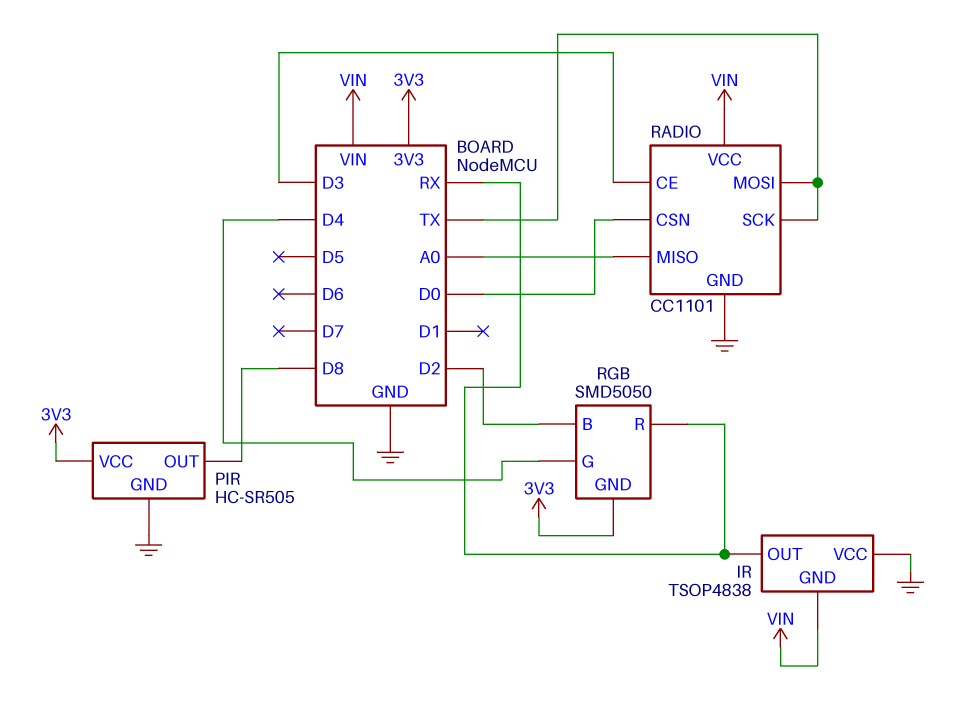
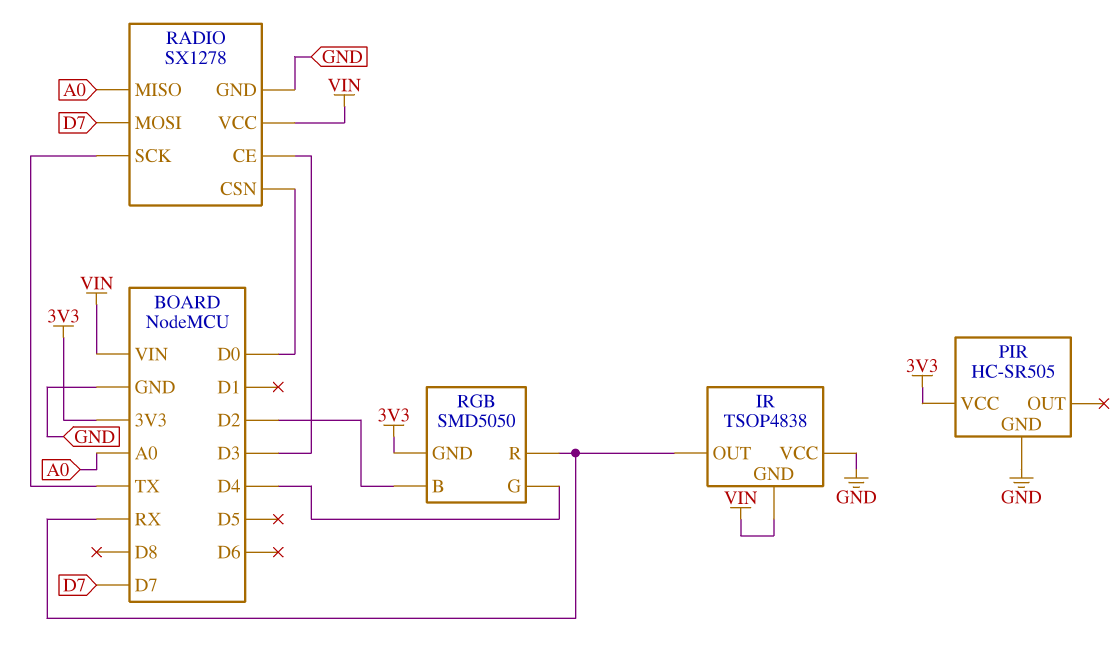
PIR pin OUT: D8 -> none
RADIO: CC1101 -> SX1278
RADIO pin MOSI: TX -> D7

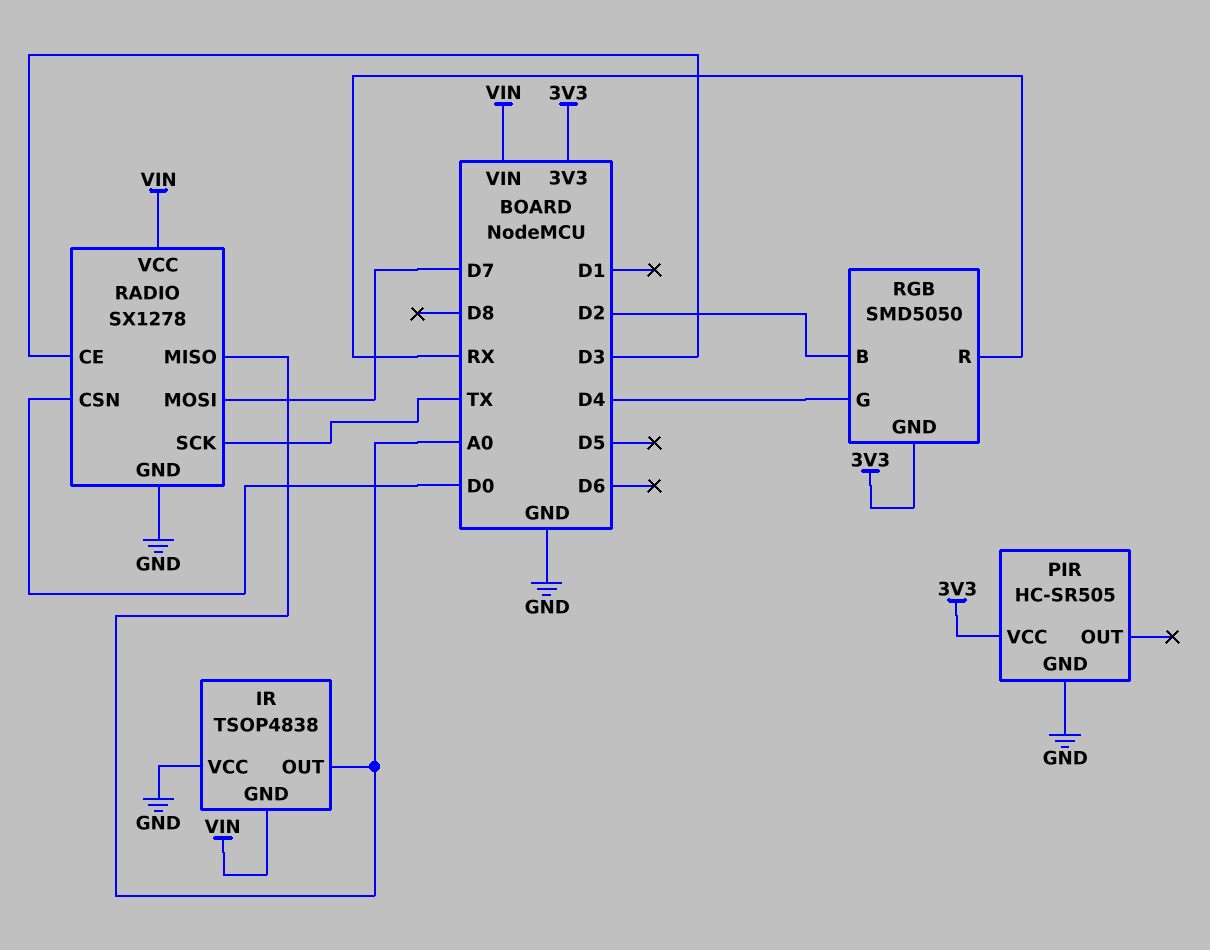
IR pin OUT: RX -> A0

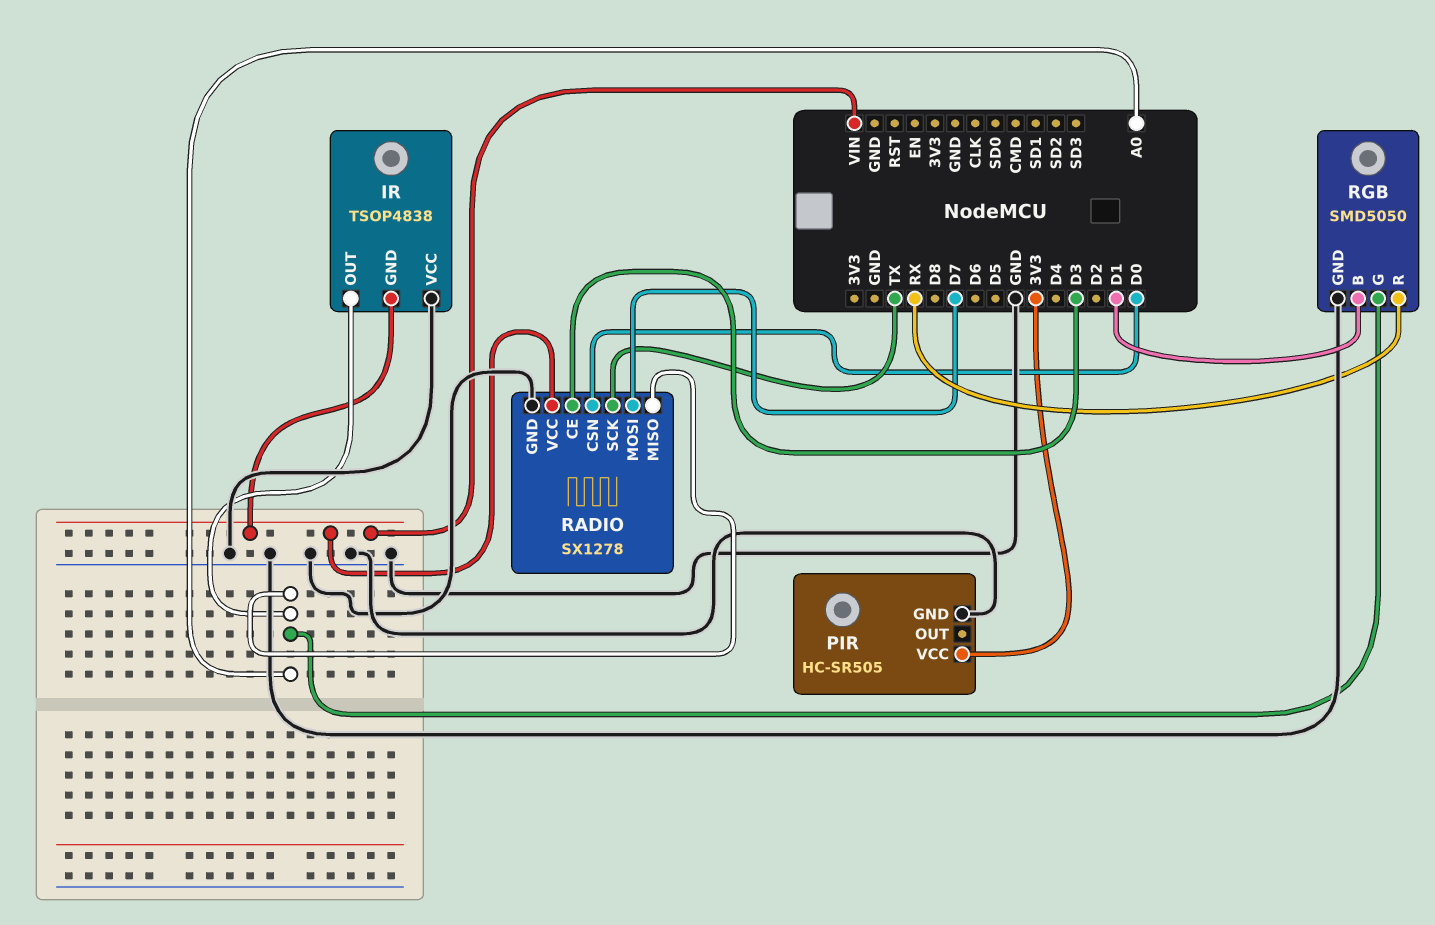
RGB pin B: D2 -> D1
RGB pin G: D4 -> A0
RGB pin GND: 3V3 -> GND

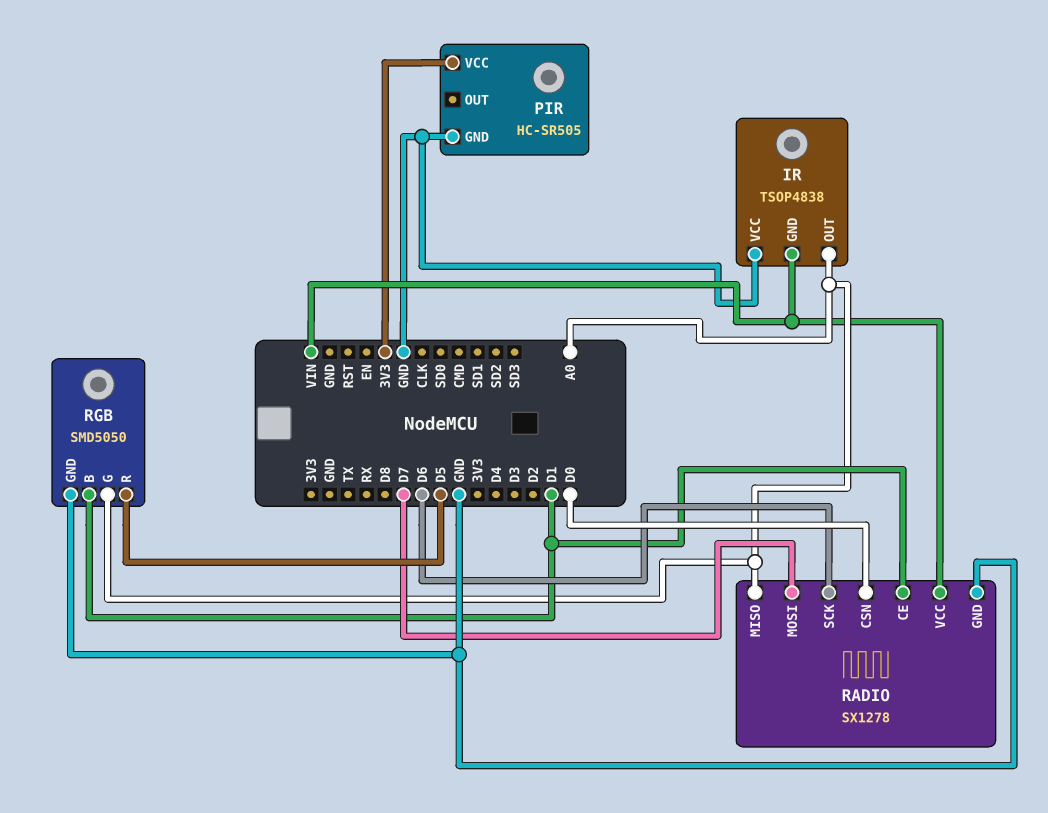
RADIO pin CE: D3 -> D1
RADIO pin SCK: TX -> D6
RGB pin R: RX -> D5

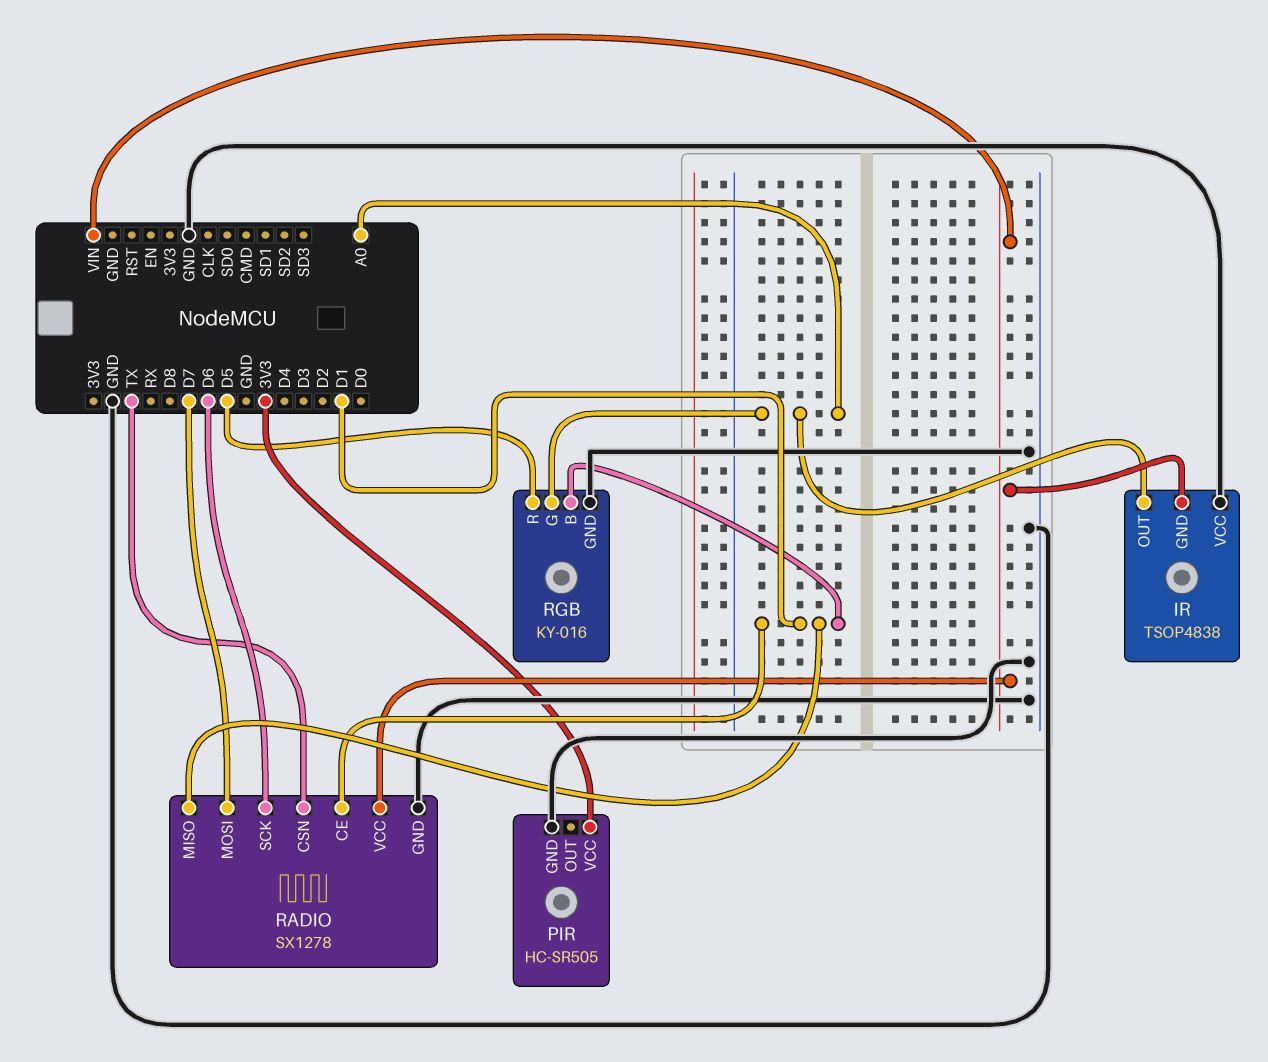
RADIO pin CSN: D0 -> TX
RADIO pin MISO: A0 -> D1
RGB: SMD5050 -> KY-016

